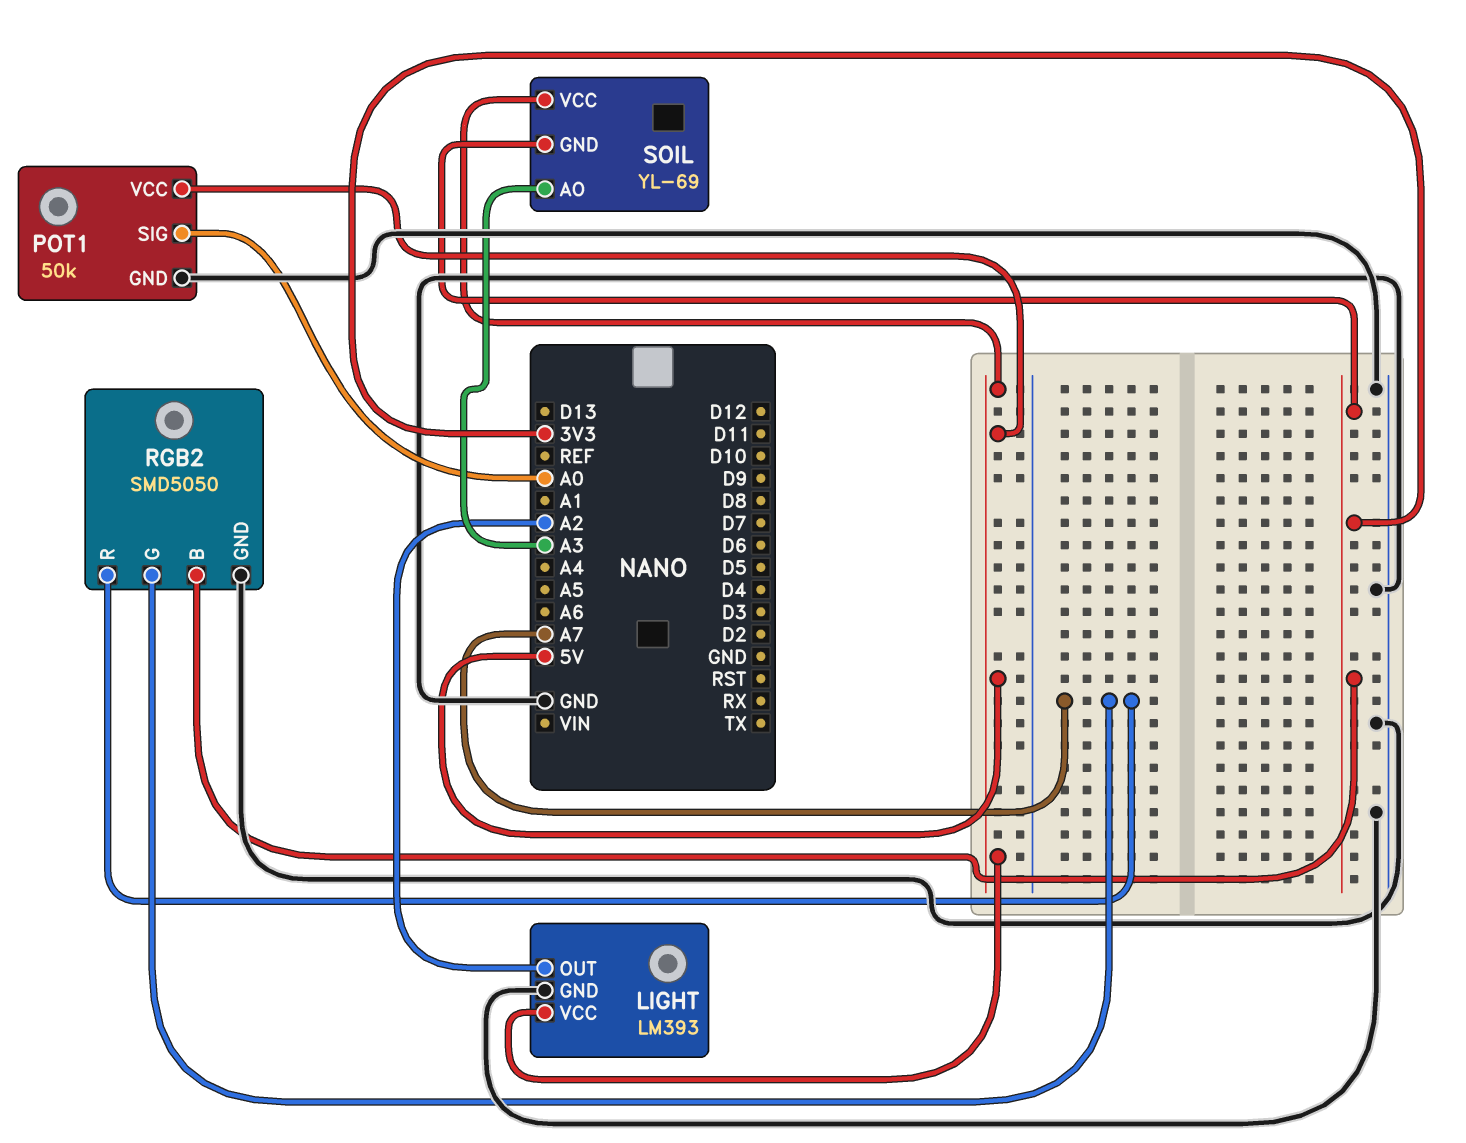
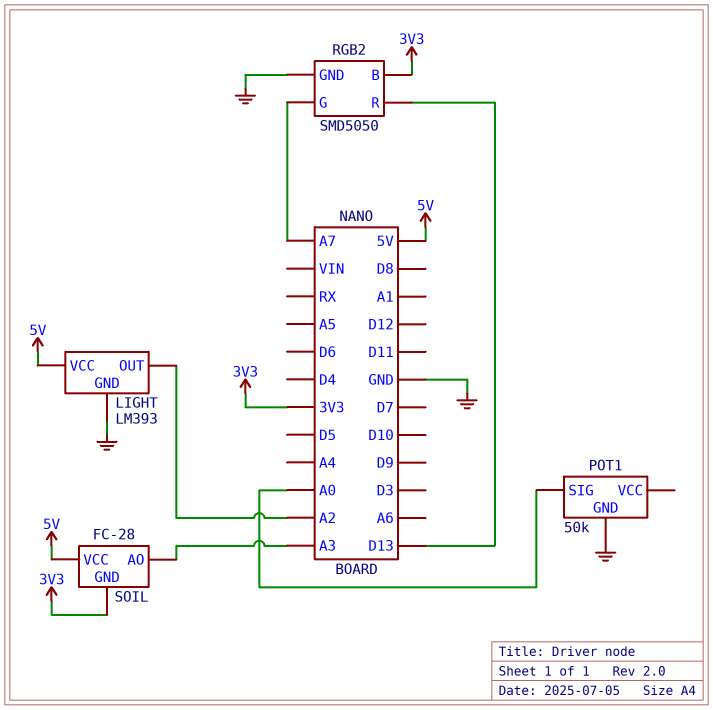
POT1 pin VCC: 5V -> none
RGB2 pin R: A7 -> D13
SOIL: YL-69 -> FC-28

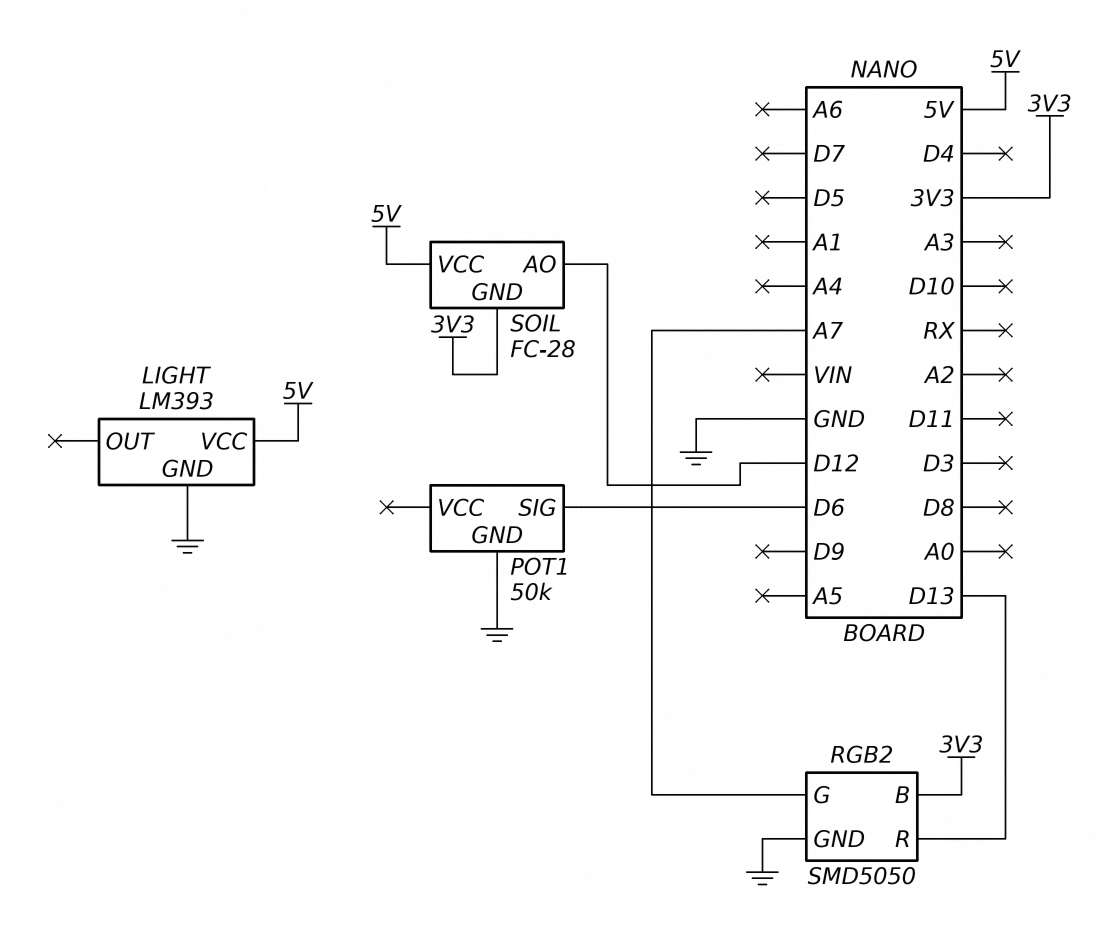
LIGHT pin OUT: A2 -> none
POT1 pin SIG: A0 -> D6
SOIL pin AO: A3 -> D12

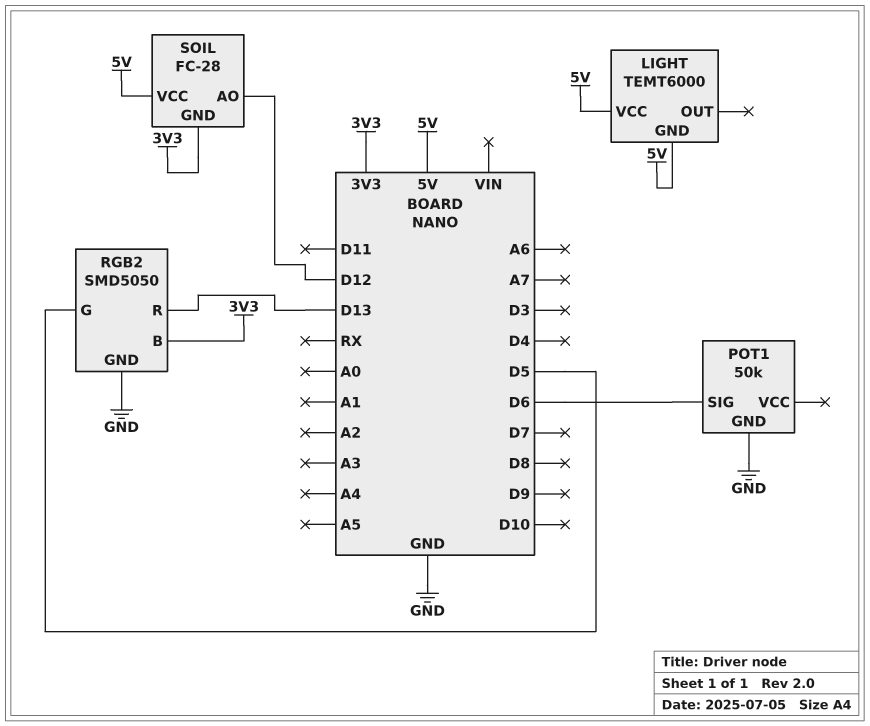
LIGHT: LM393 -> TEMT6000
LIGHT pin GND: GND -> 5V
RGB2 pin G: A7 -> D5

